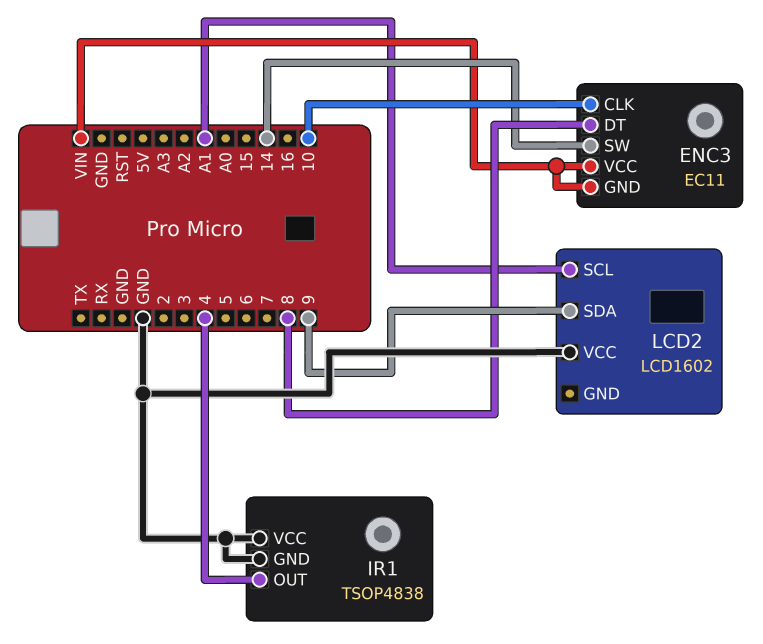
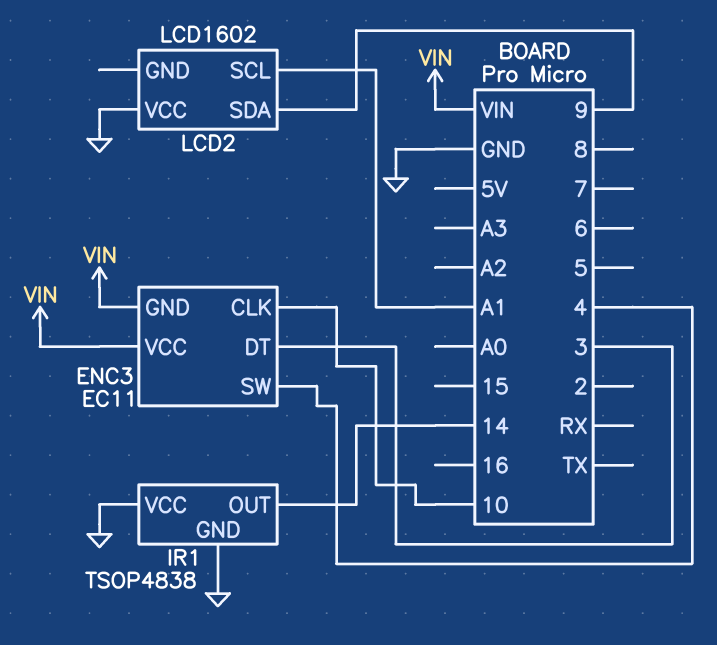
ENC3 pin DT: 8 -> 3
ENC3 pin SW: 14 -> 4
IR1 pin OUT: 4 -> 14

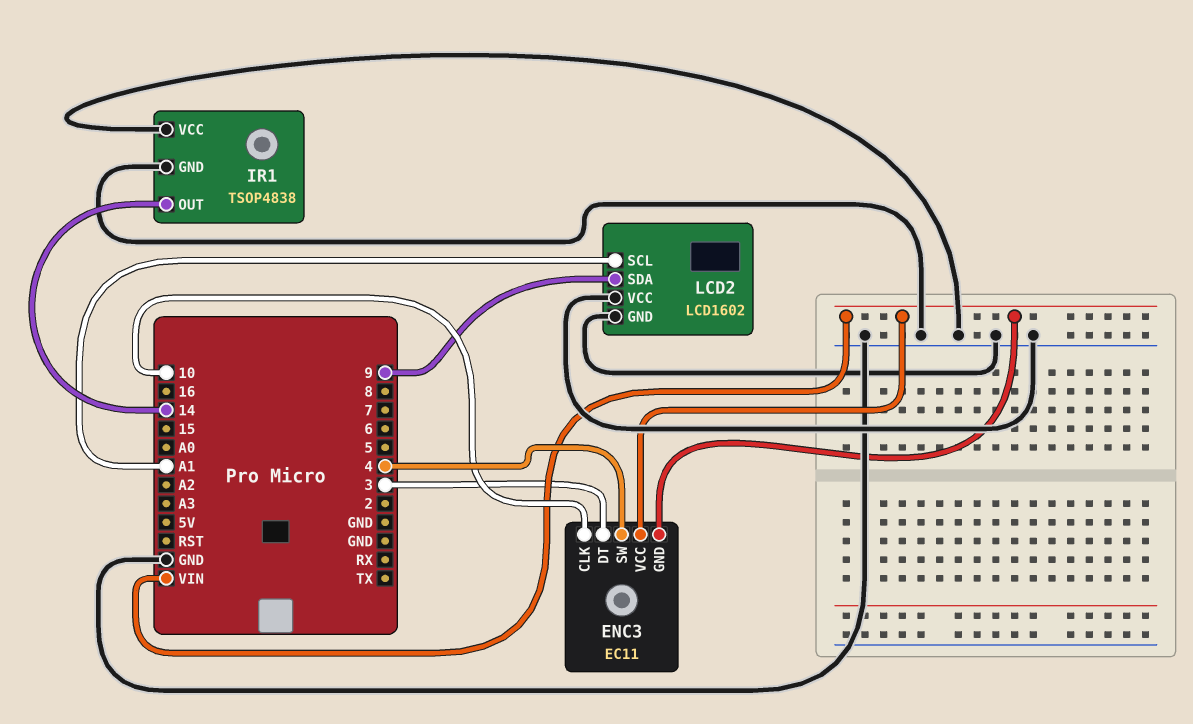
LCD2 pin GND: none -> GND

